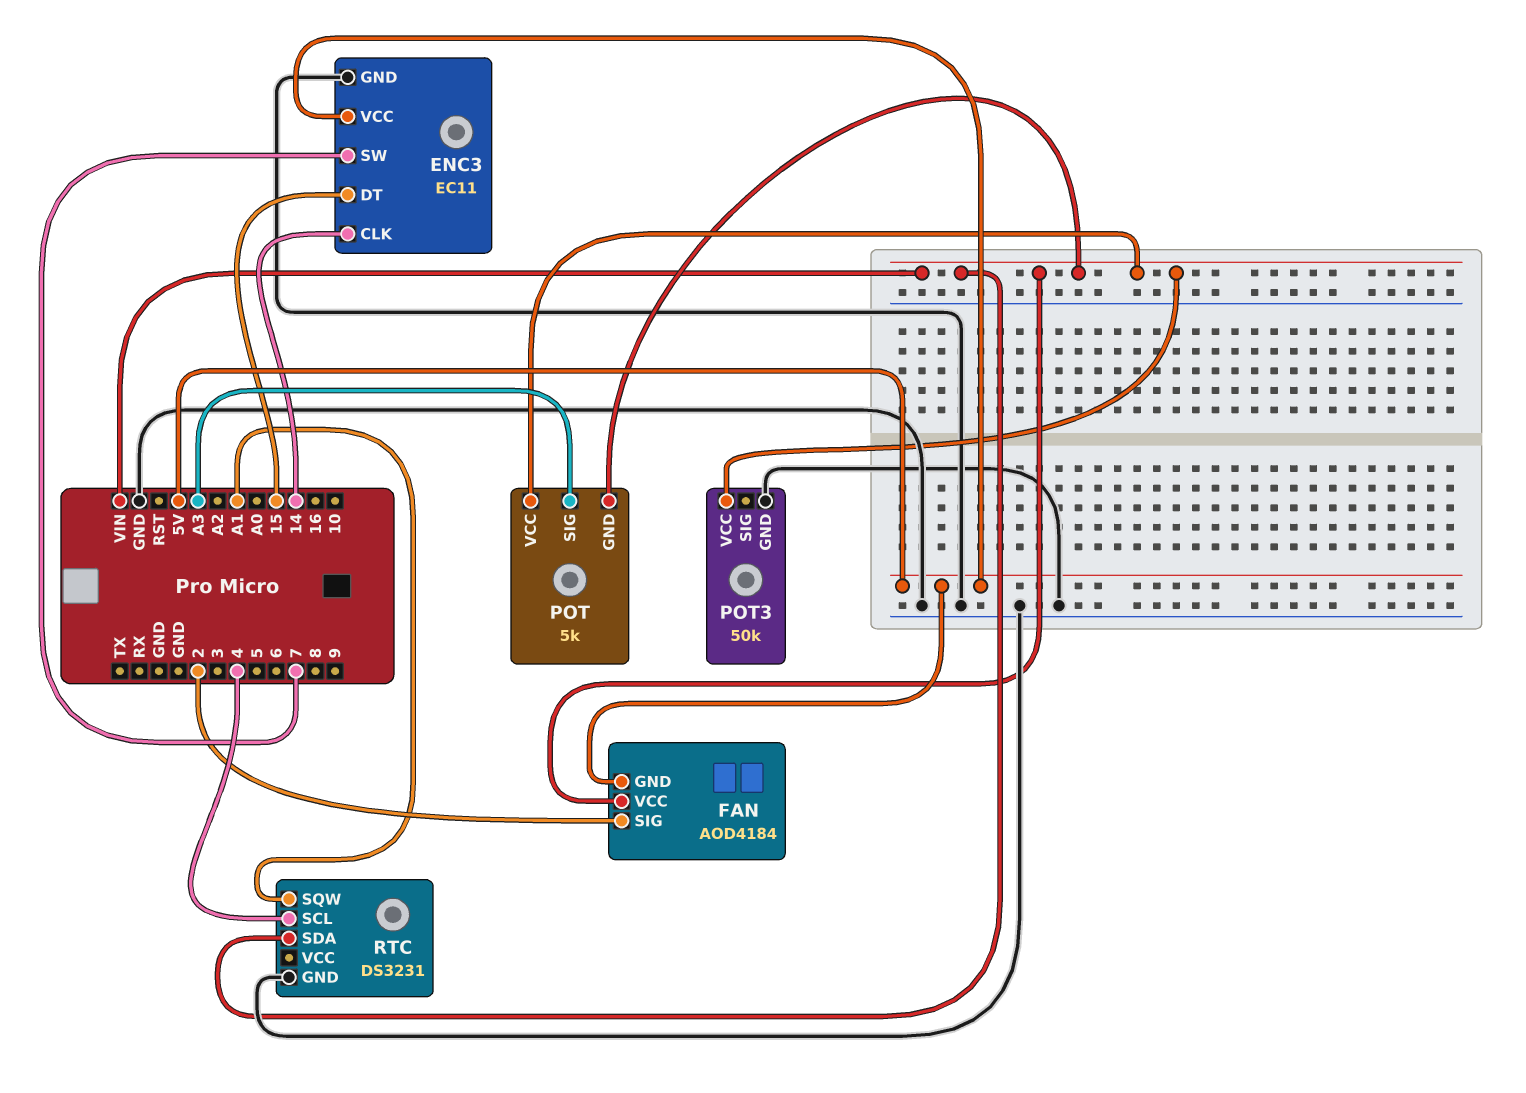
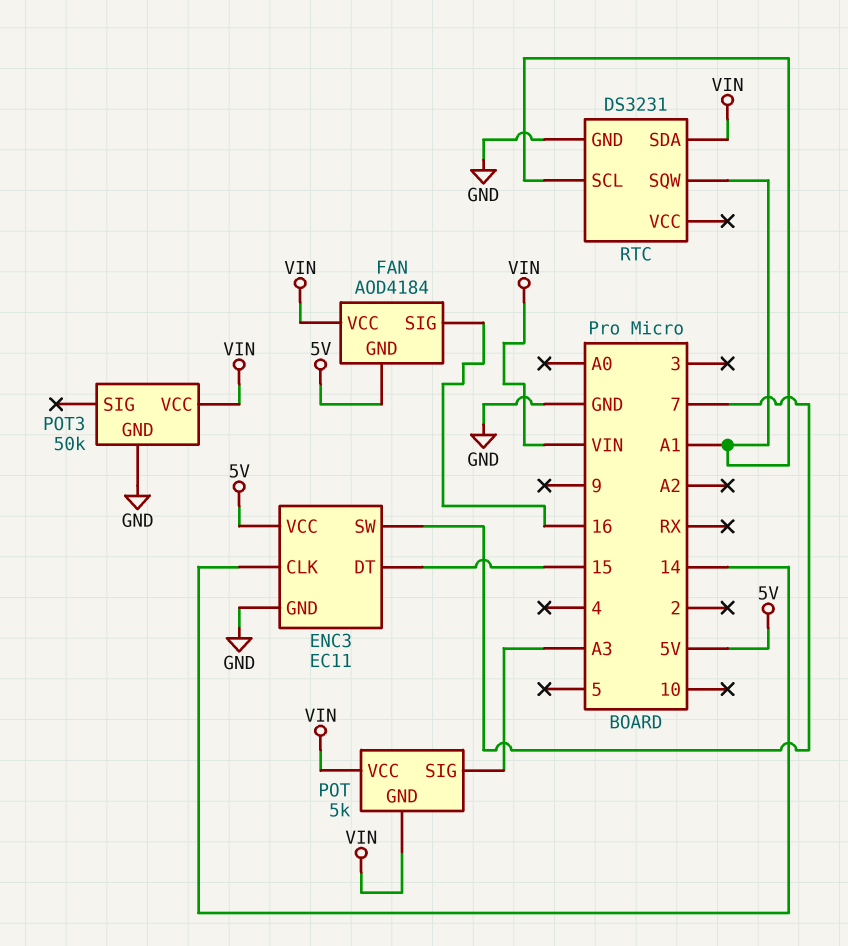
FAN pin SIG: 2 -> 16
RTC pin SCL: 4 -> A1

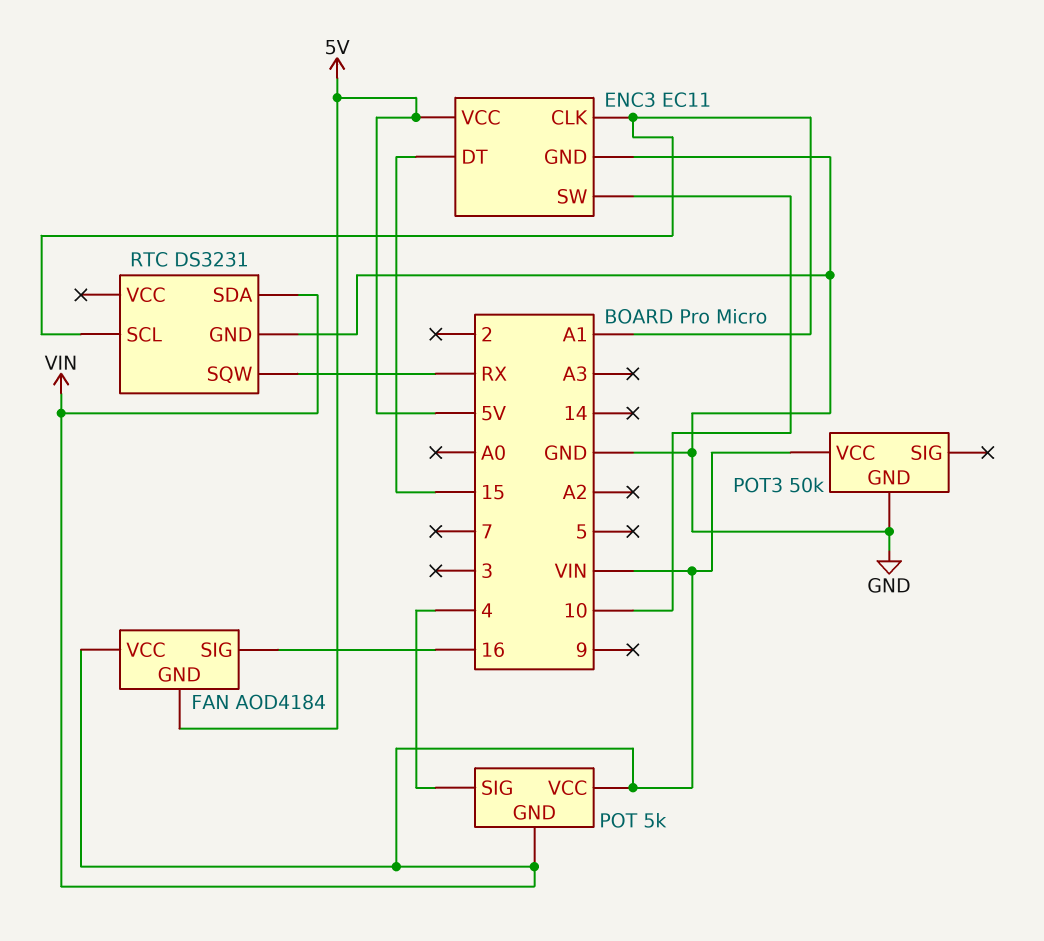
ENC3 pin CLK: 14 -> A1
ENC3 pin SW: 7 -> 10
POT pin SIG: A3 -> 4
RTC pin SQW: A1 -> RX

